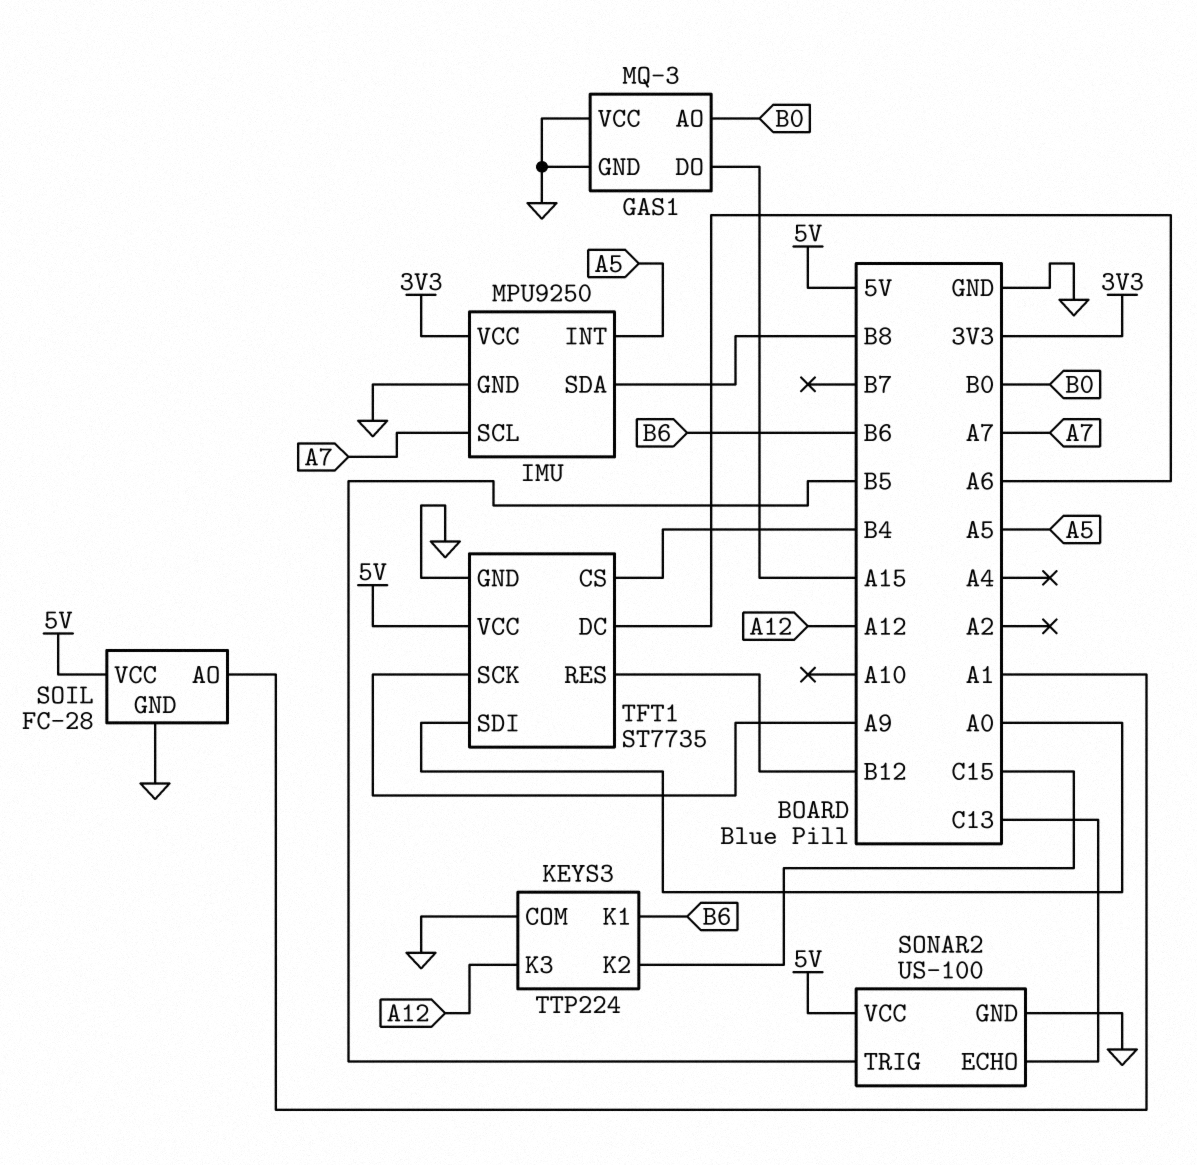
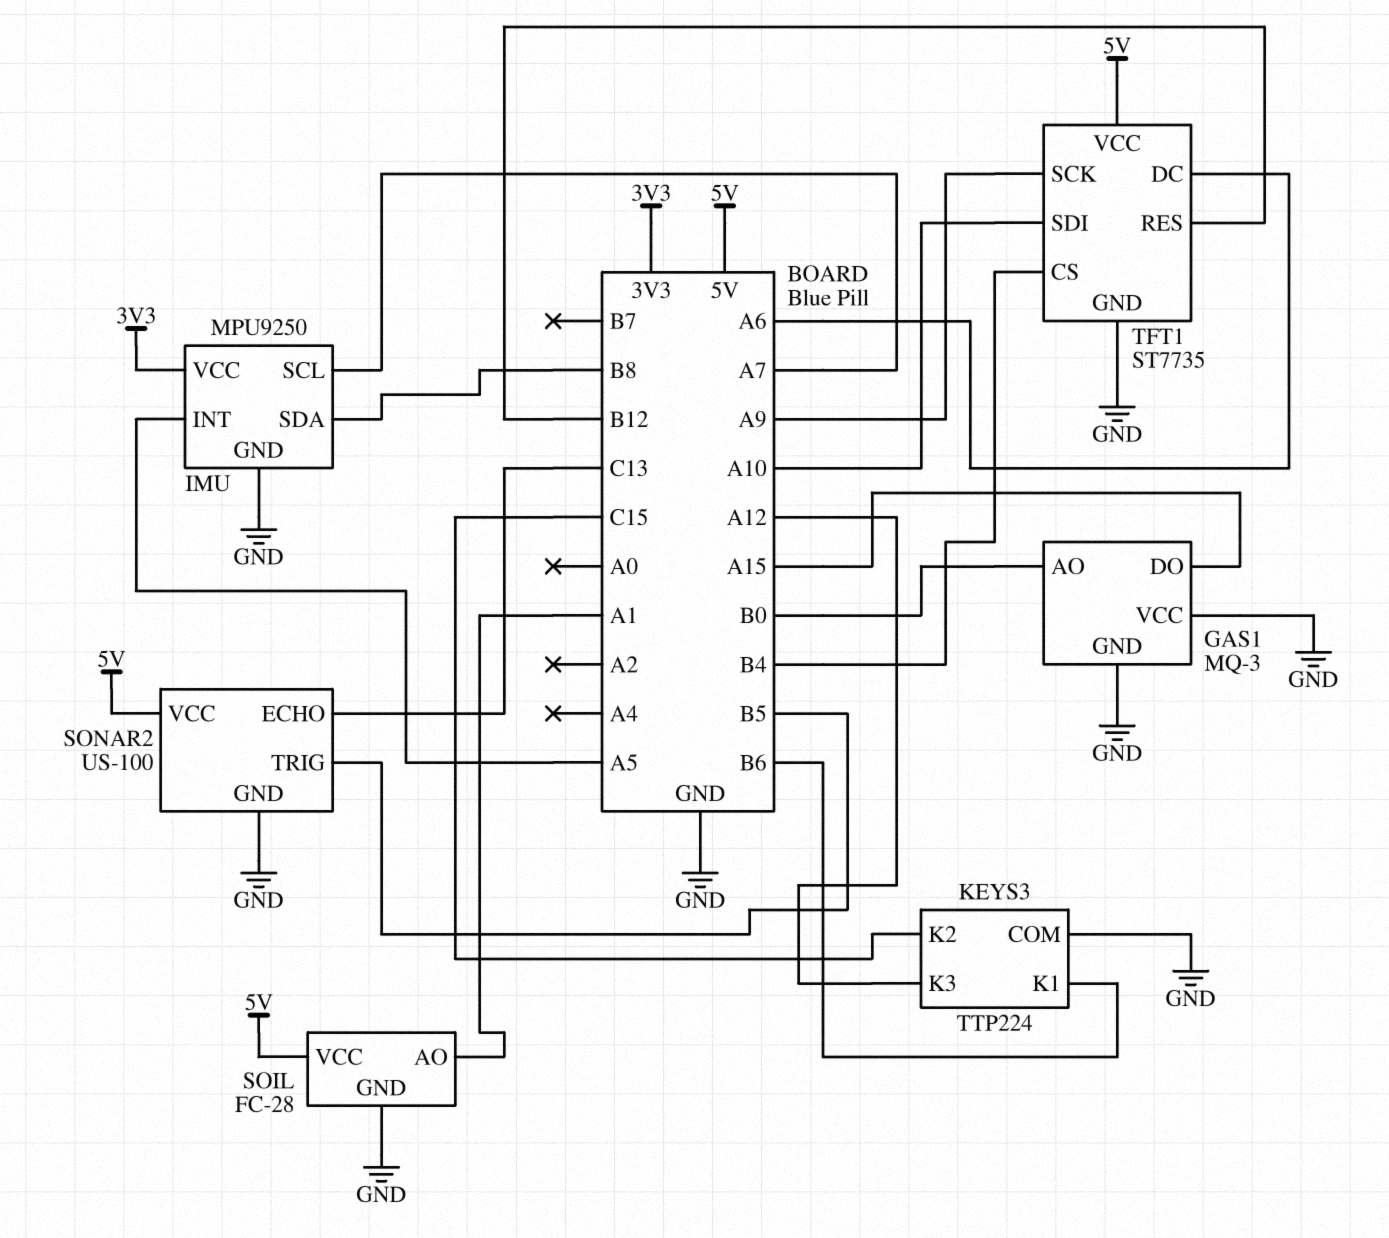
TFT1 pin SDI: A0 -> A10

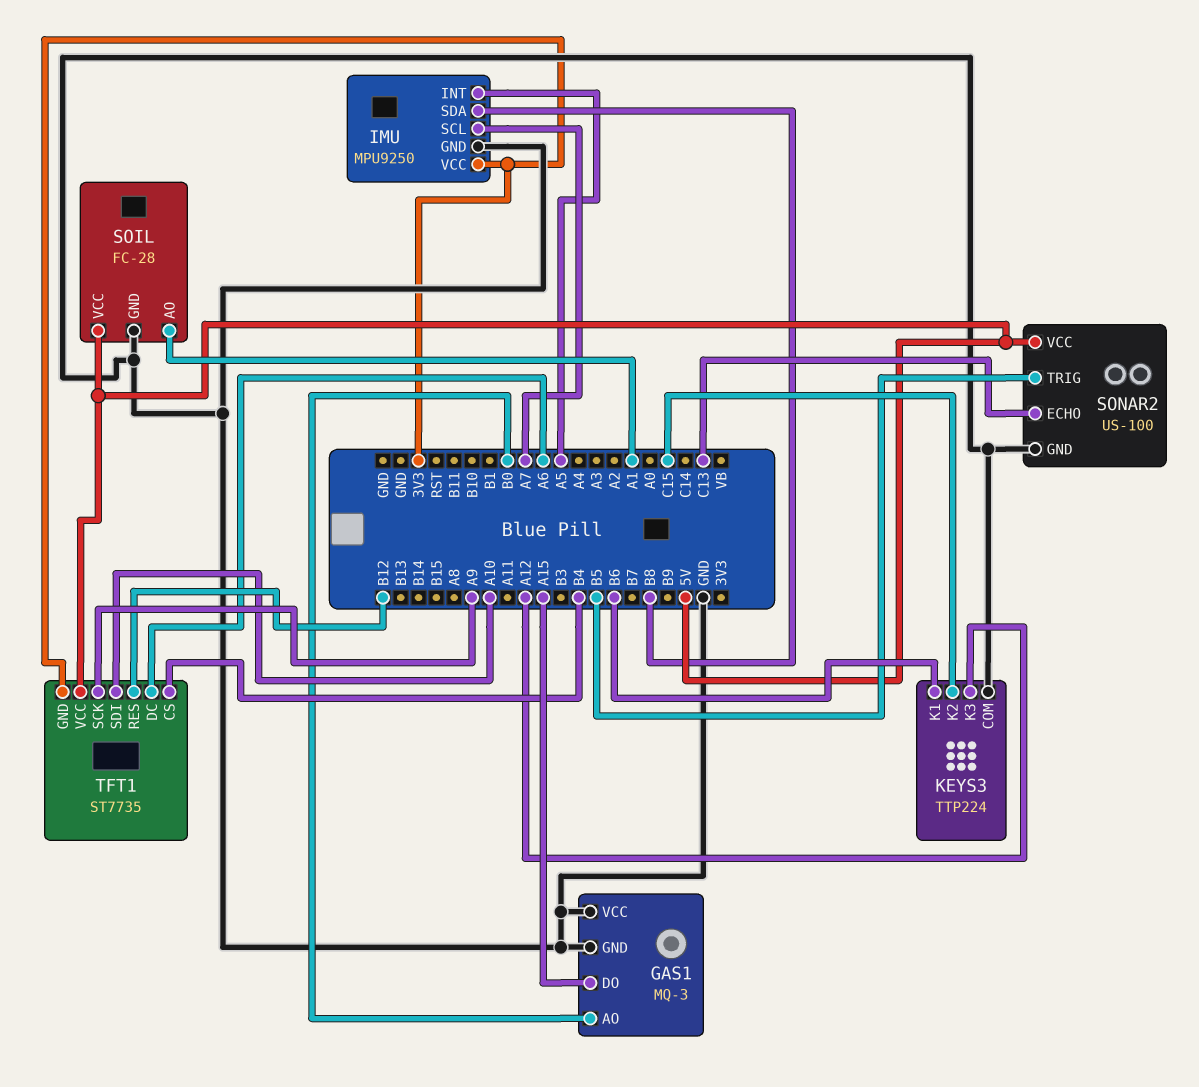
TFT1 pin GND: GND -> 3V3

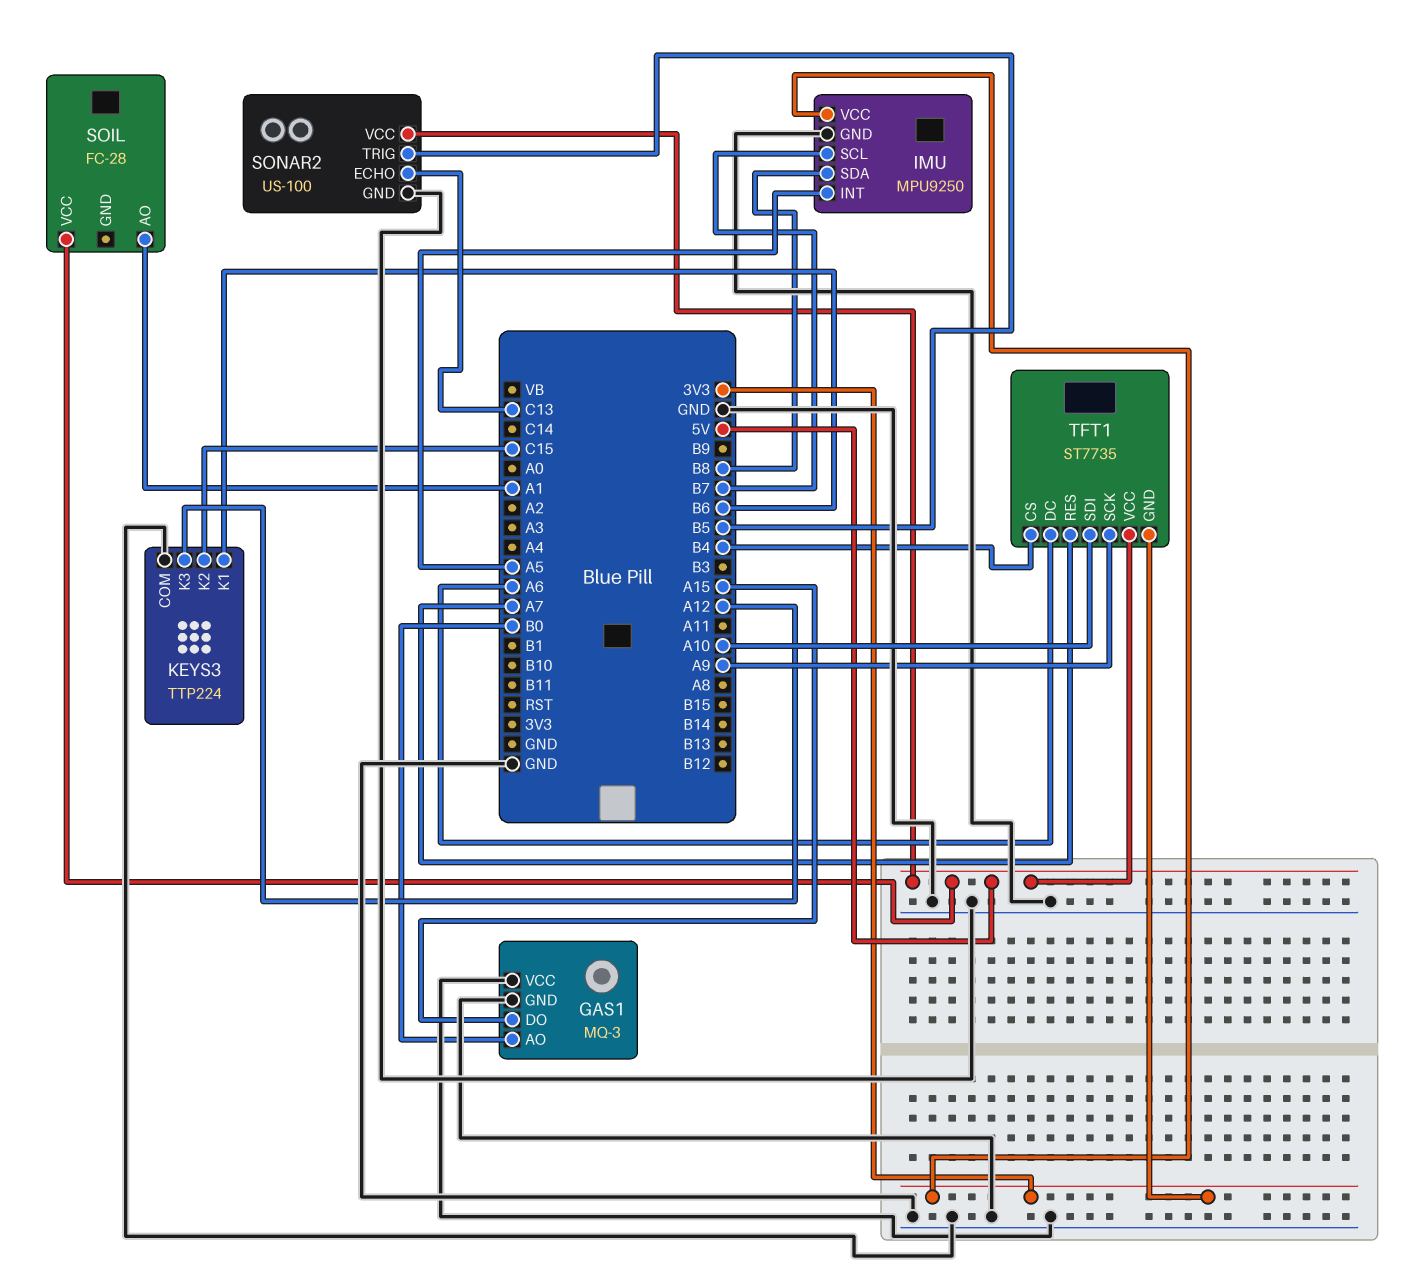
IMU pin SCL: A7 -> B7
SOIL pin GND: GND -> none
TFT1 pin RES: B12 -> A7

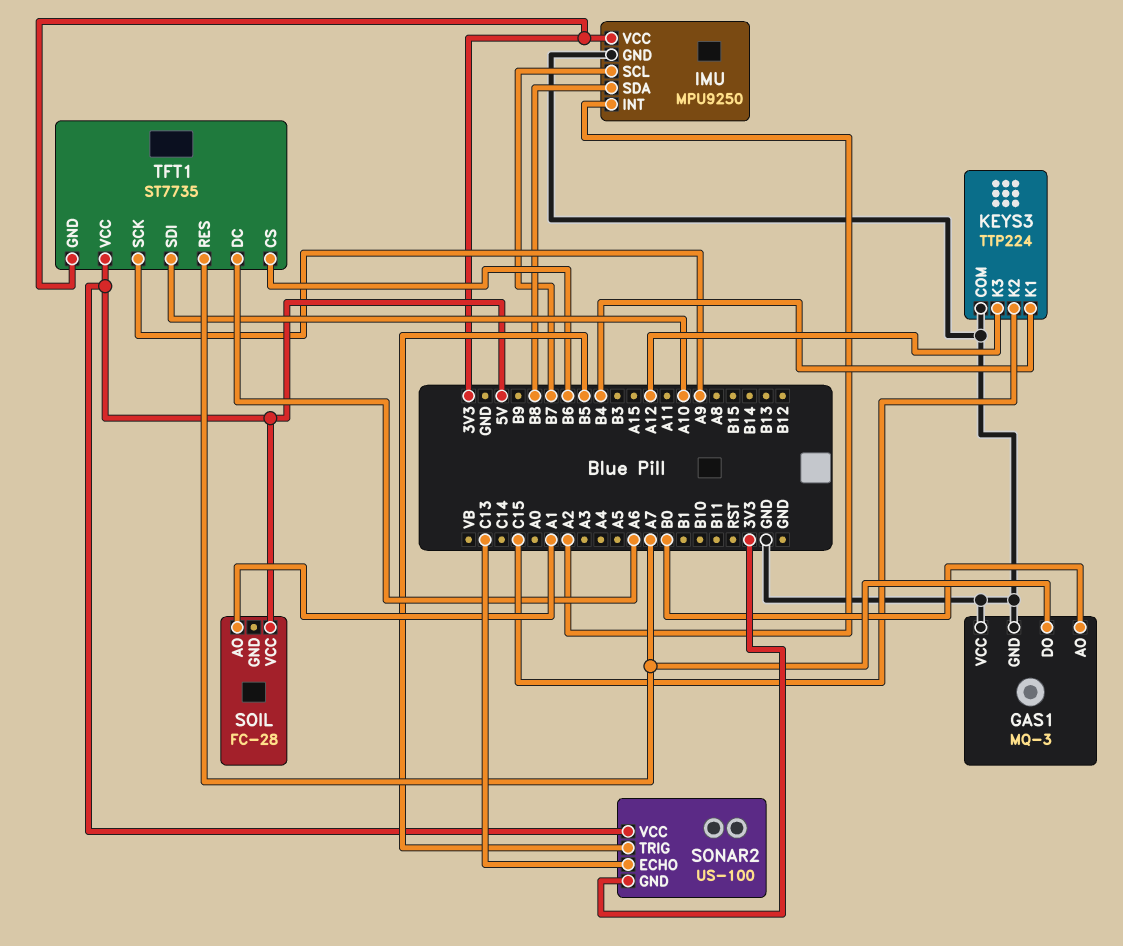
GAS1 pin DO: A15 -> A7
IMU pin INT: A5 -> A2
KEYS3 pin K1: B6 -> B4
SONAR2 pin GND: GND -> 3V3
TFT1 pin CS: B4 -> B6

